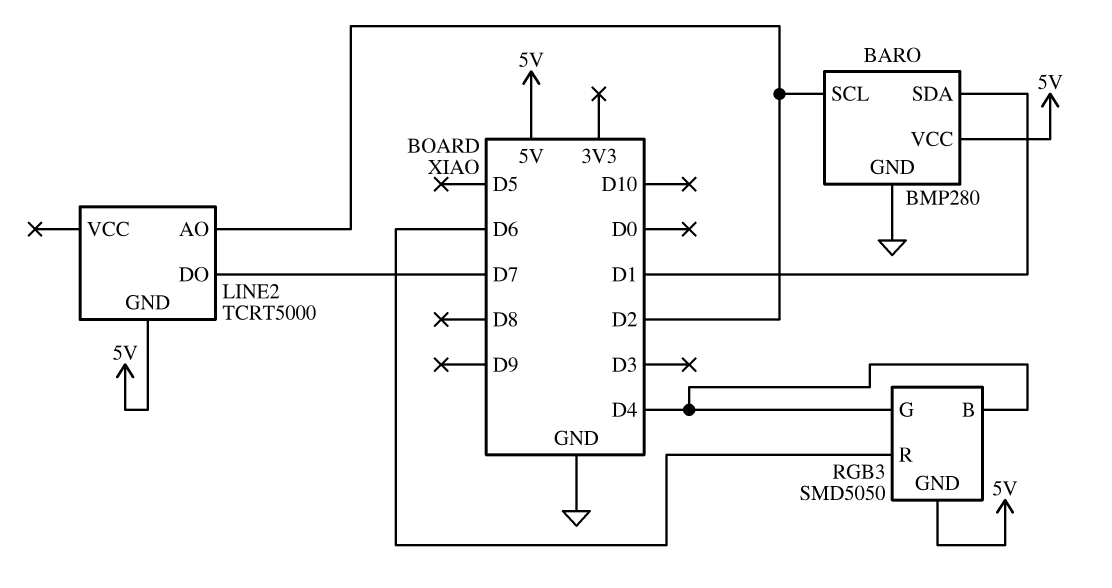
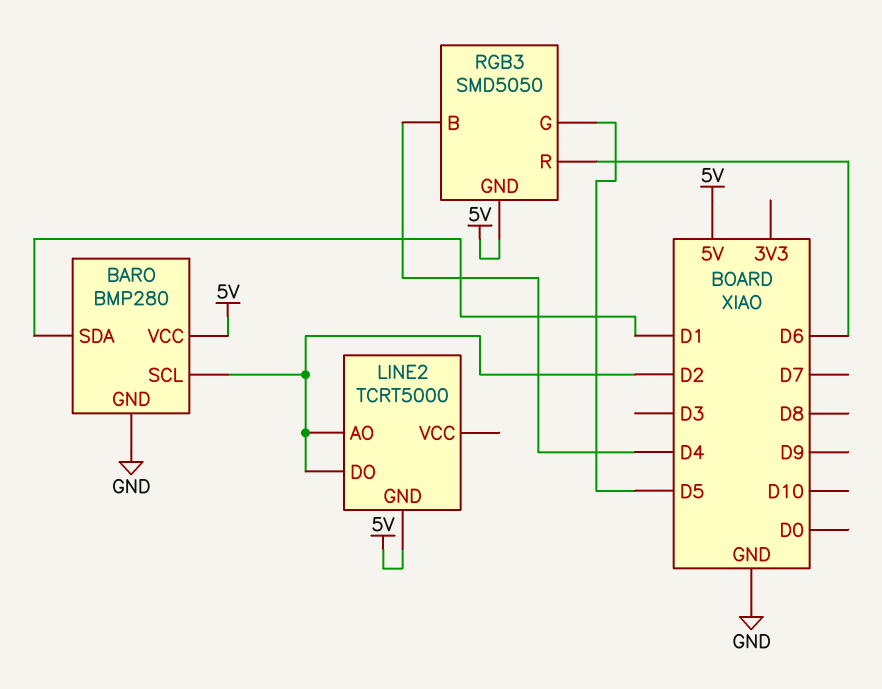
LINE2 pin DO: D7 -> D2
RGB3 pin G: D4 -> D5

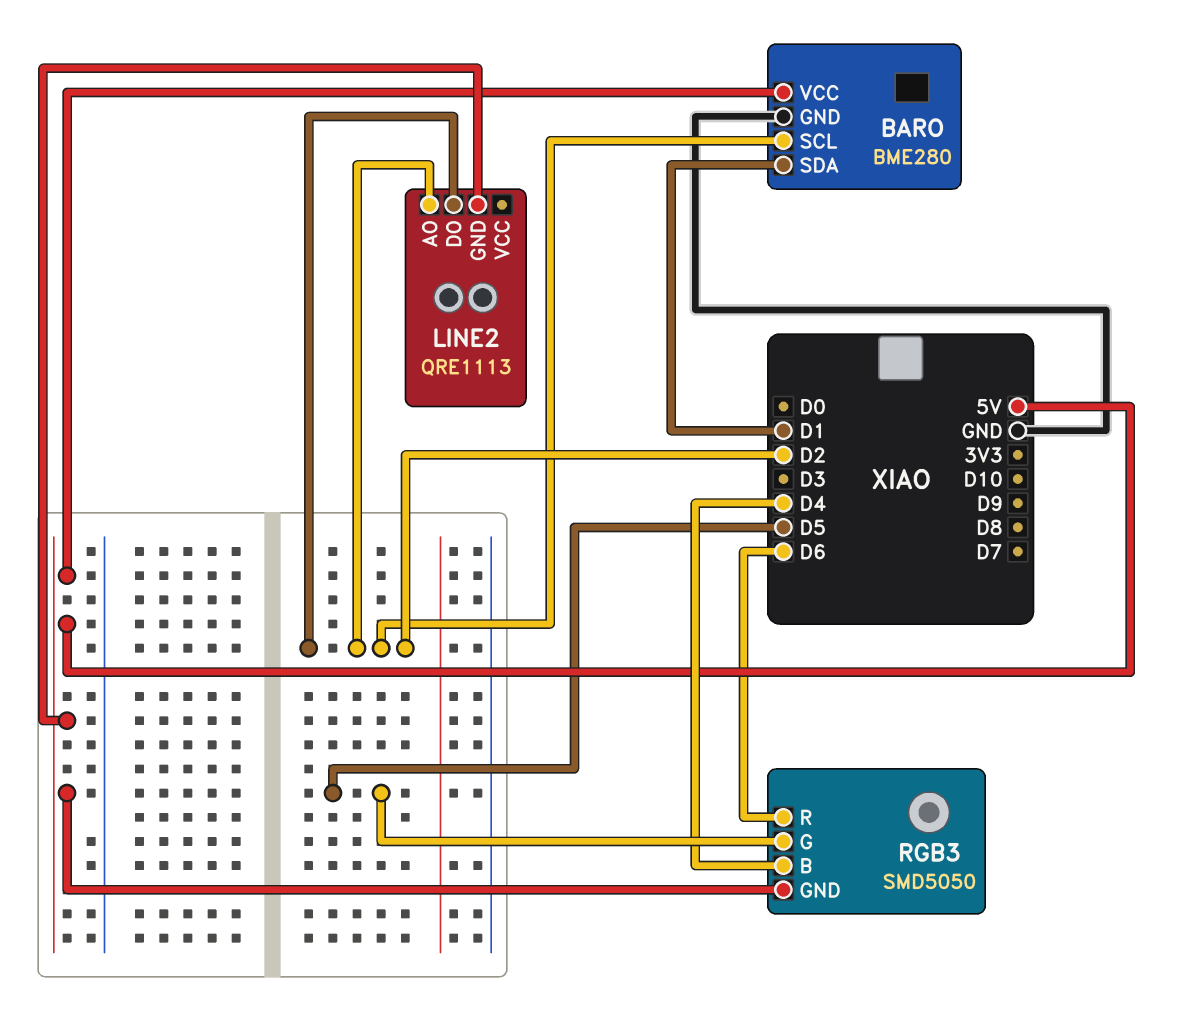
BARO: BMP280 -> BME280
LINE2: TCRT5000 -> QRE1113

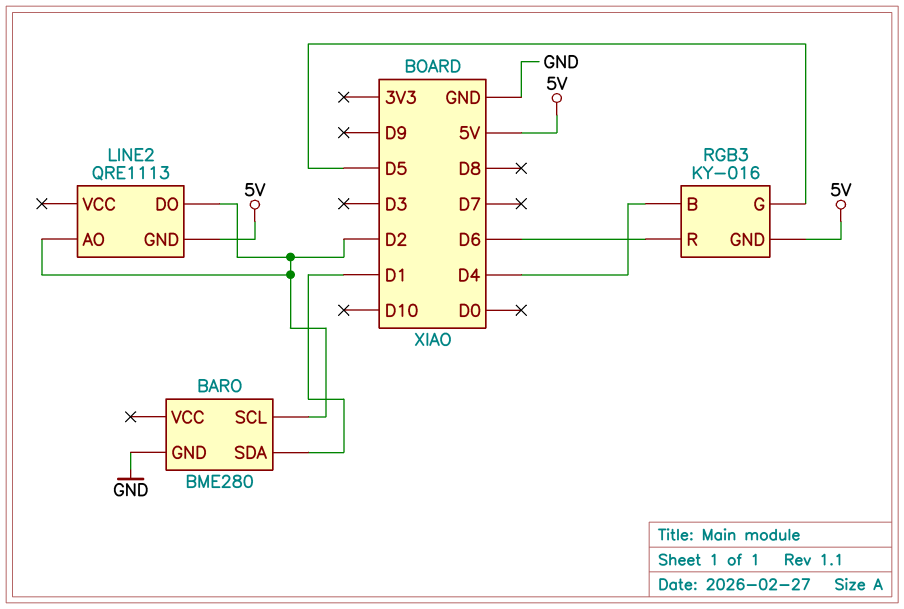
BARO pin VCC: 5V -> none
RGB3: SMD5050 -> KY-016

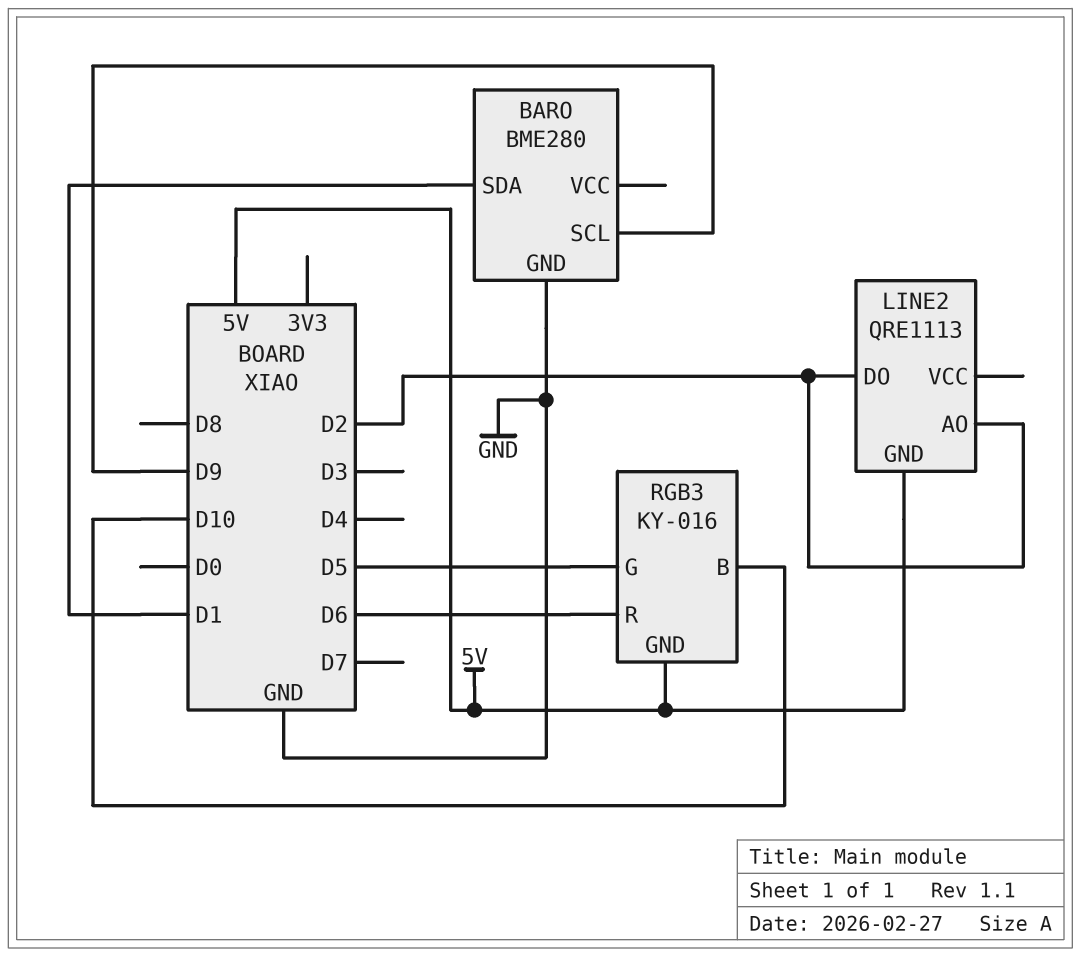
BARO pin SCL: D2 -> D9
RGB3 pin B: D4 -> D10

